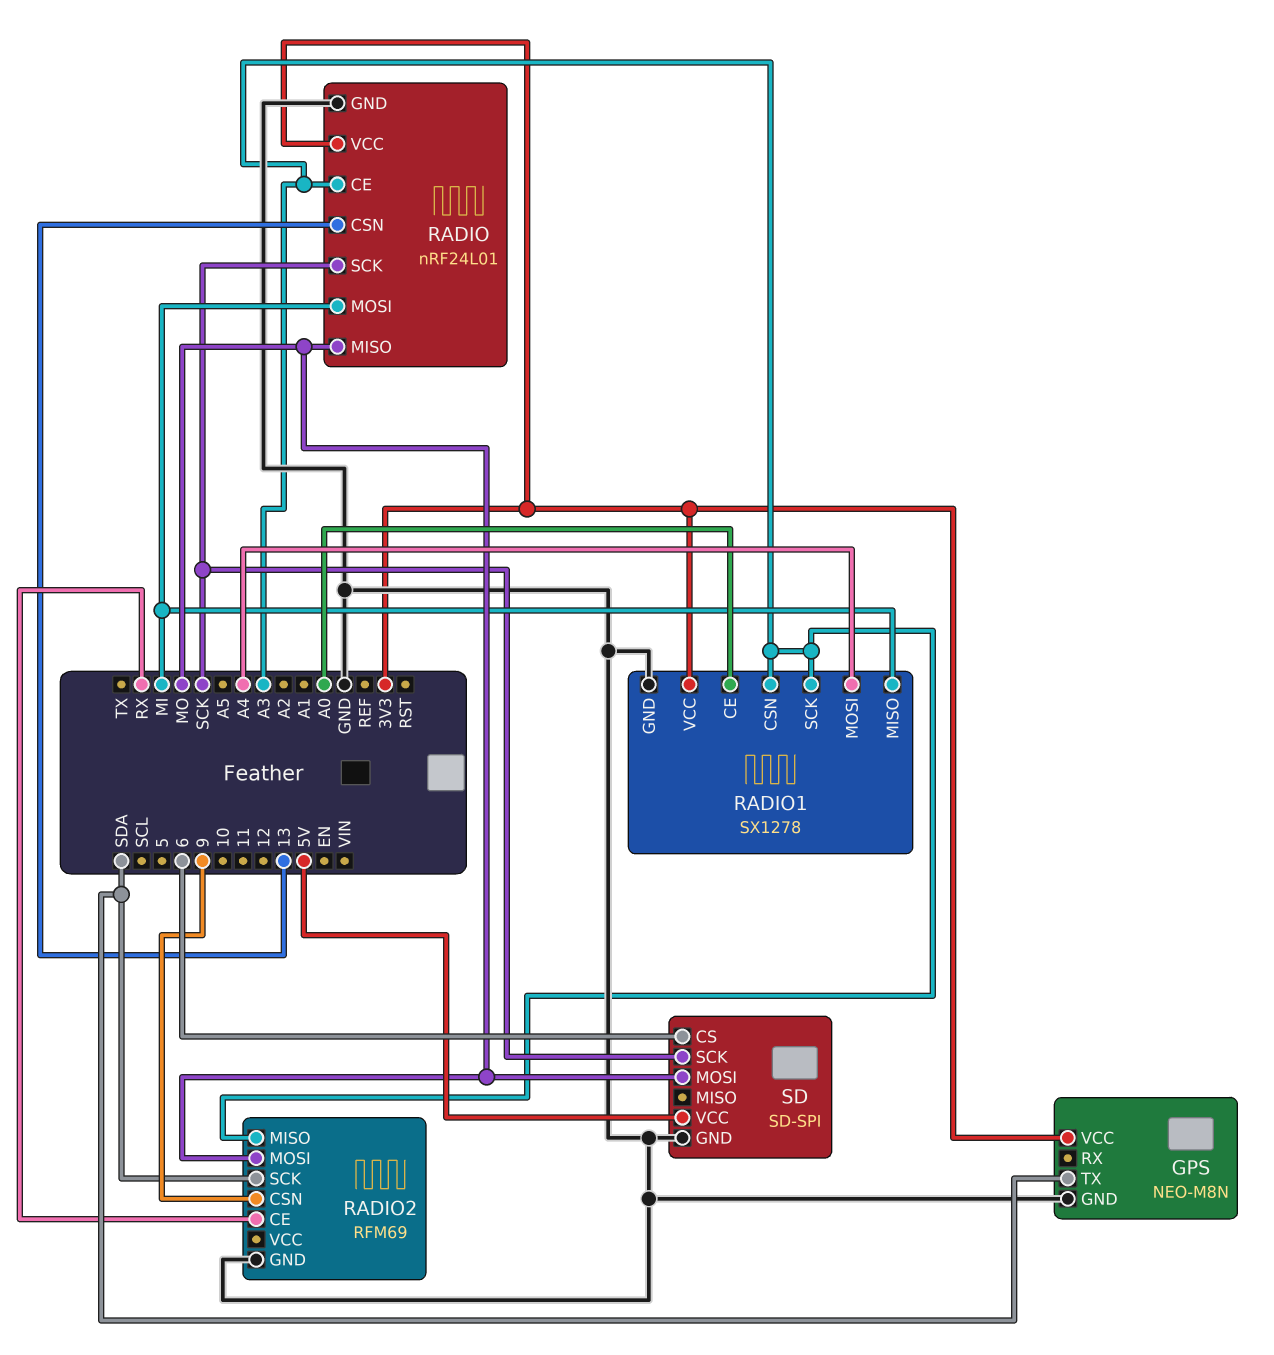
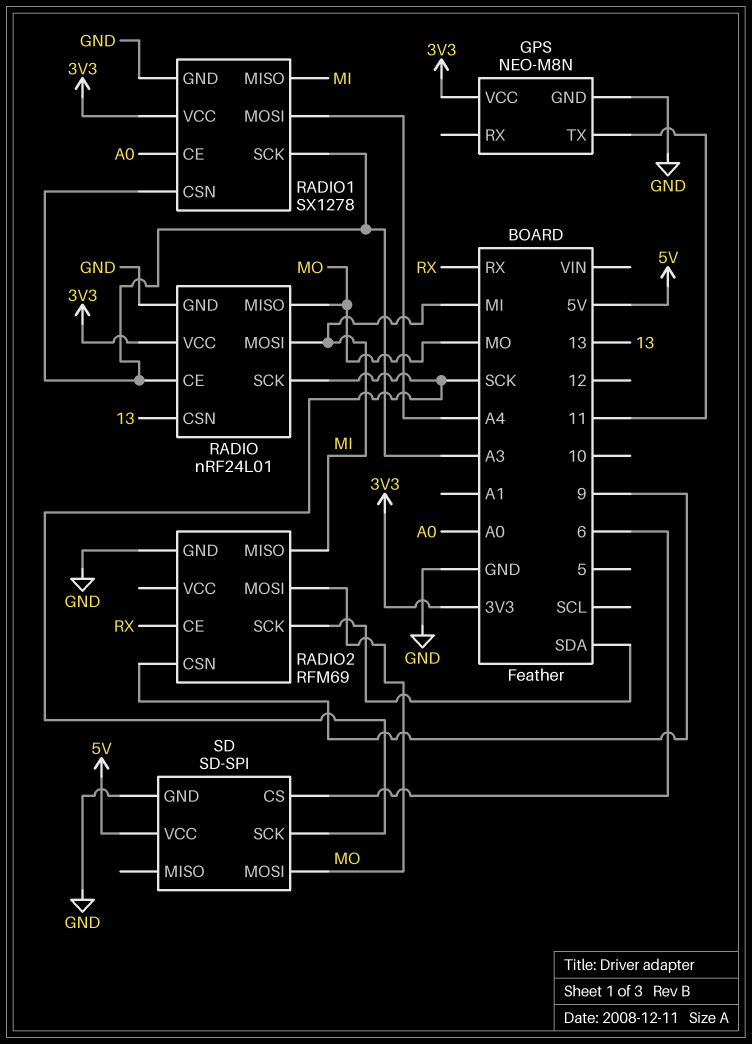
GPS pin TX: SDA -> 11
RADIO2 pin MISO: A3 -> MI

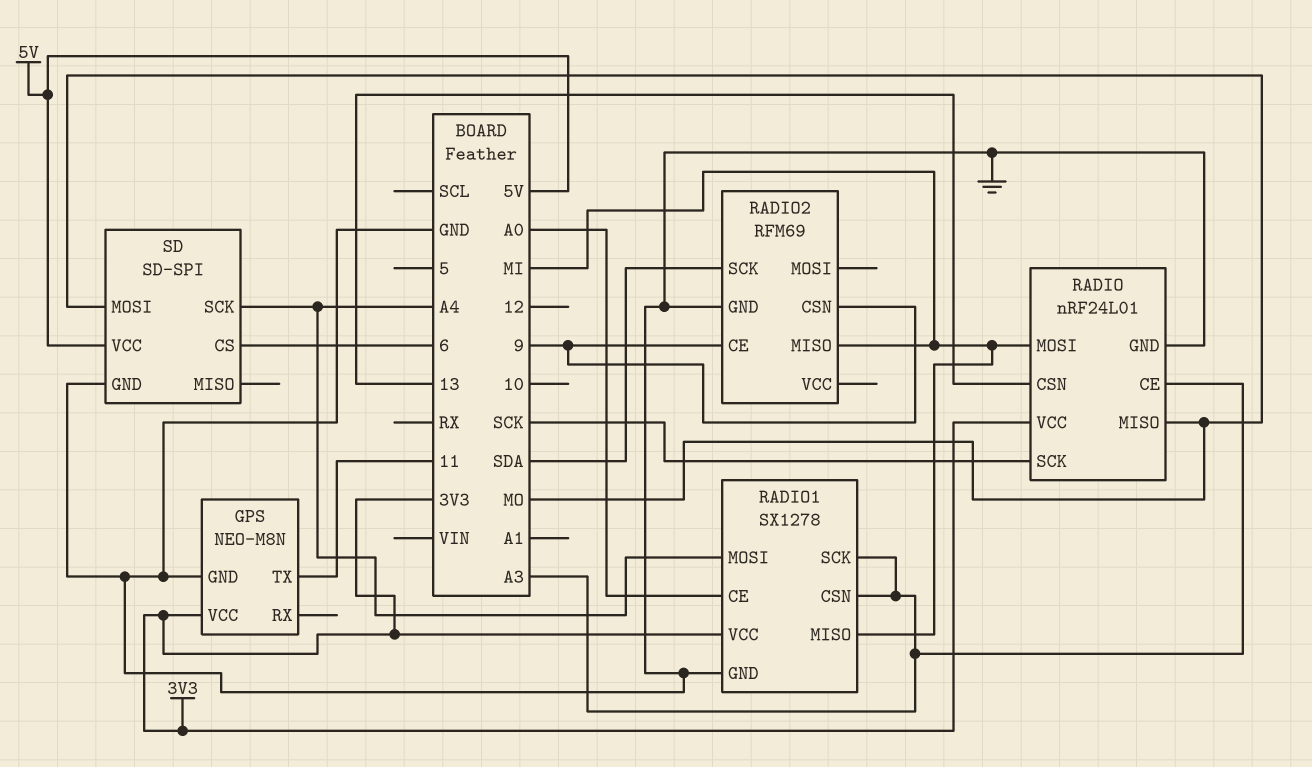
RADIO2 pin CE: RX -> 9
RADIO2 pin MOSI: MO -> none
SD pin SCK: SCK -> A4

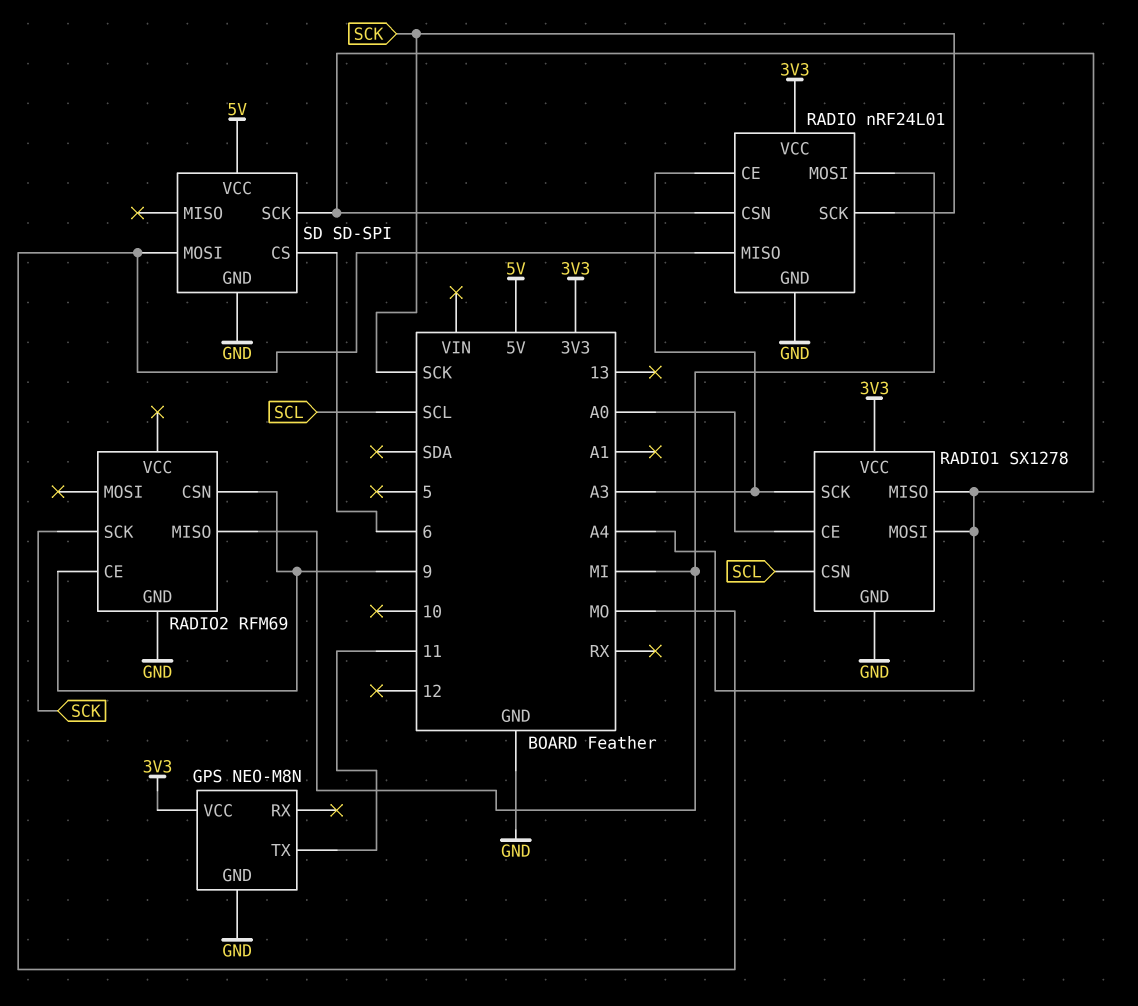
RADIO pin CSN: 13 -> A4
RADIO1 pin CSN: A3 -> SCL
RADIO1 pin MISO: MI -> A4
RADIO2 pin SCK: SDA -> SCK

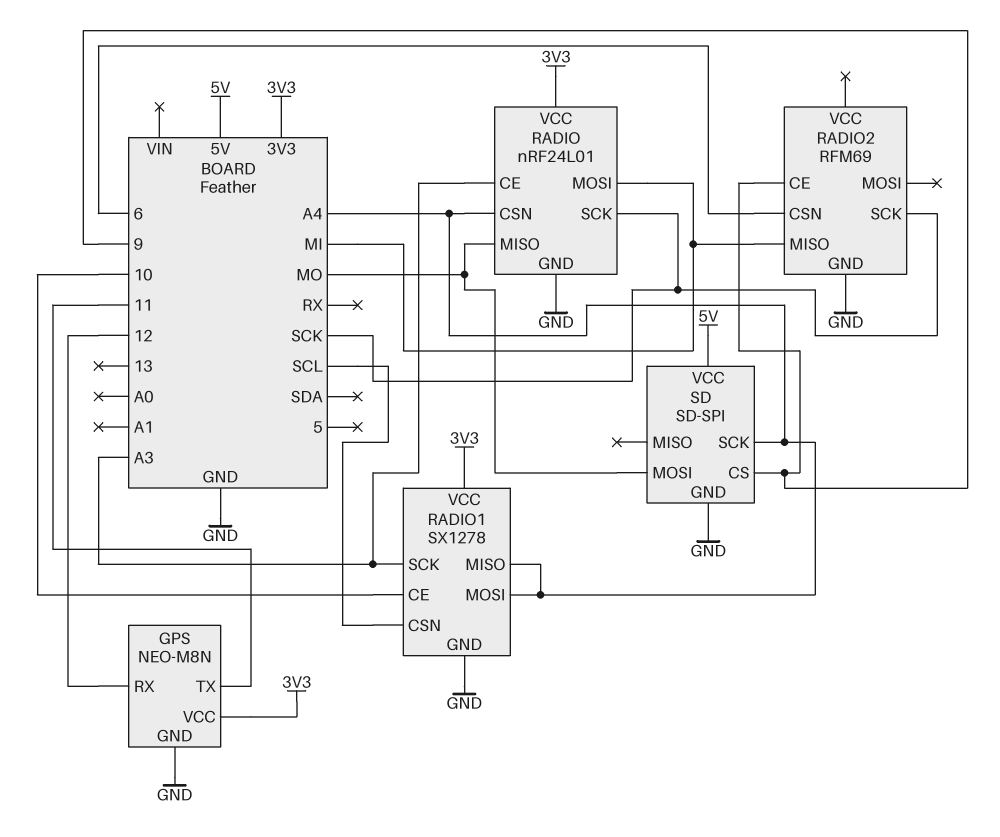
GPS pin RX: none -> 12
RADIO1 pin CE: A0 -> 10
RADIO2 pin CSN: 9 -> 6
SD pin CS: 6 -> 9

